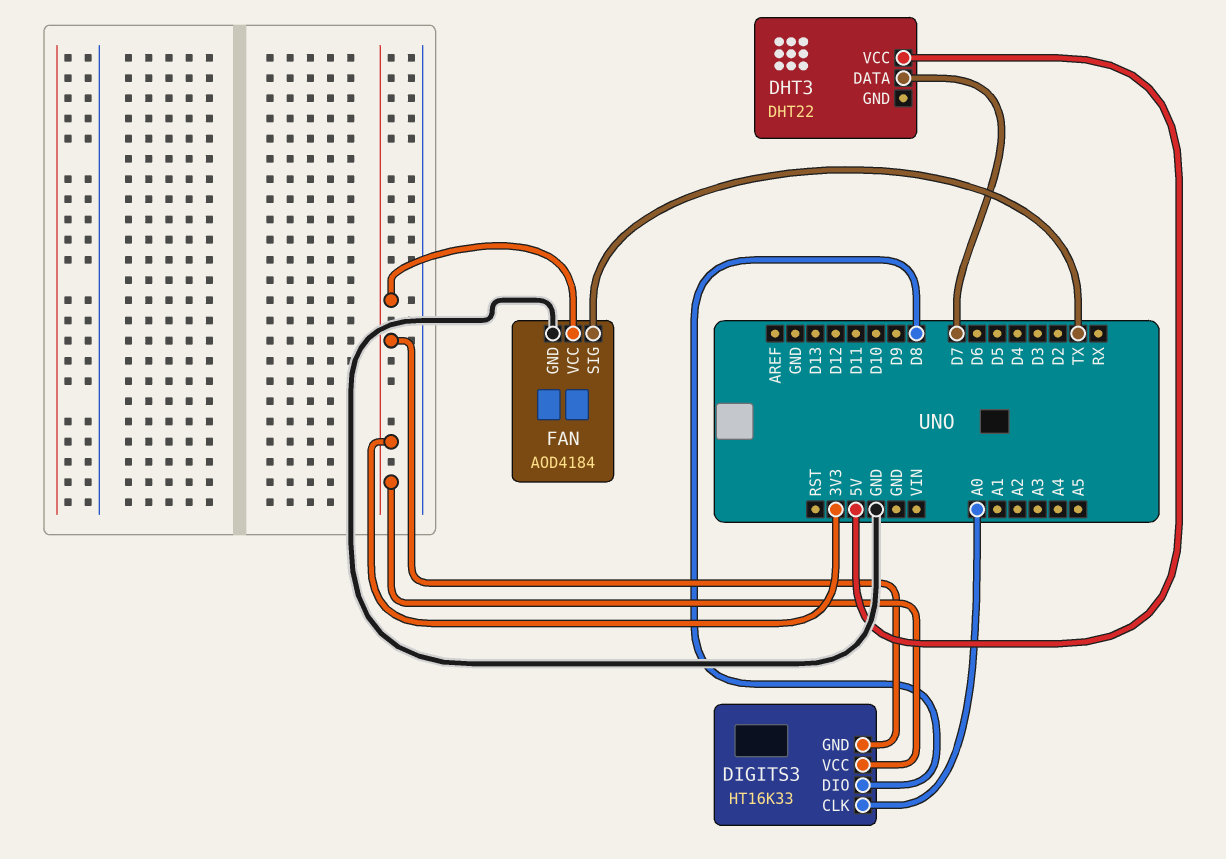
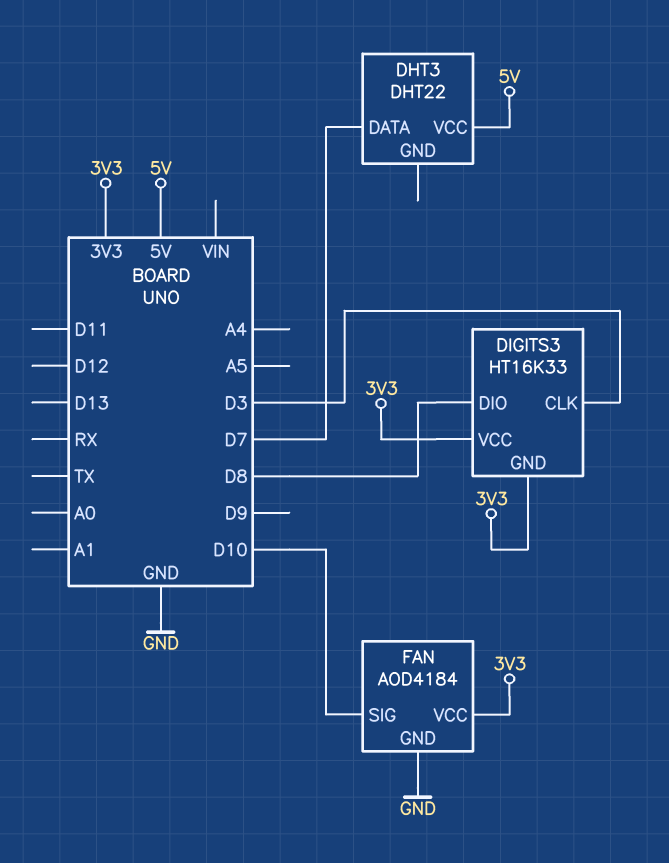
DIGITS3 pin CLK: A0 -> D3
FAN pin SIG: TX -> D10

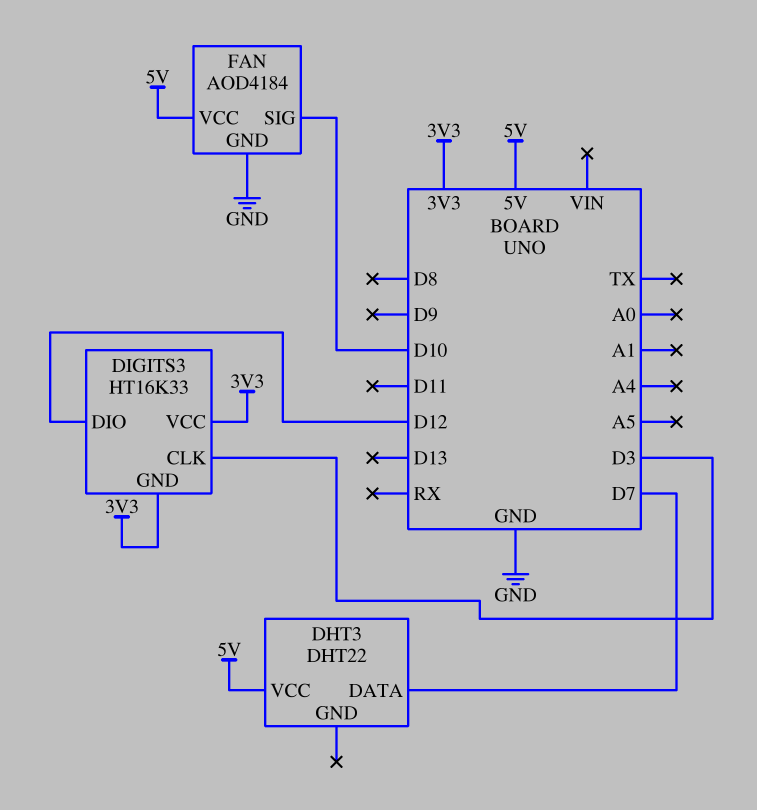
DIGITS3 pin DIO: D8 -> D12
FAN pin VCC: 3V3 -> 5V

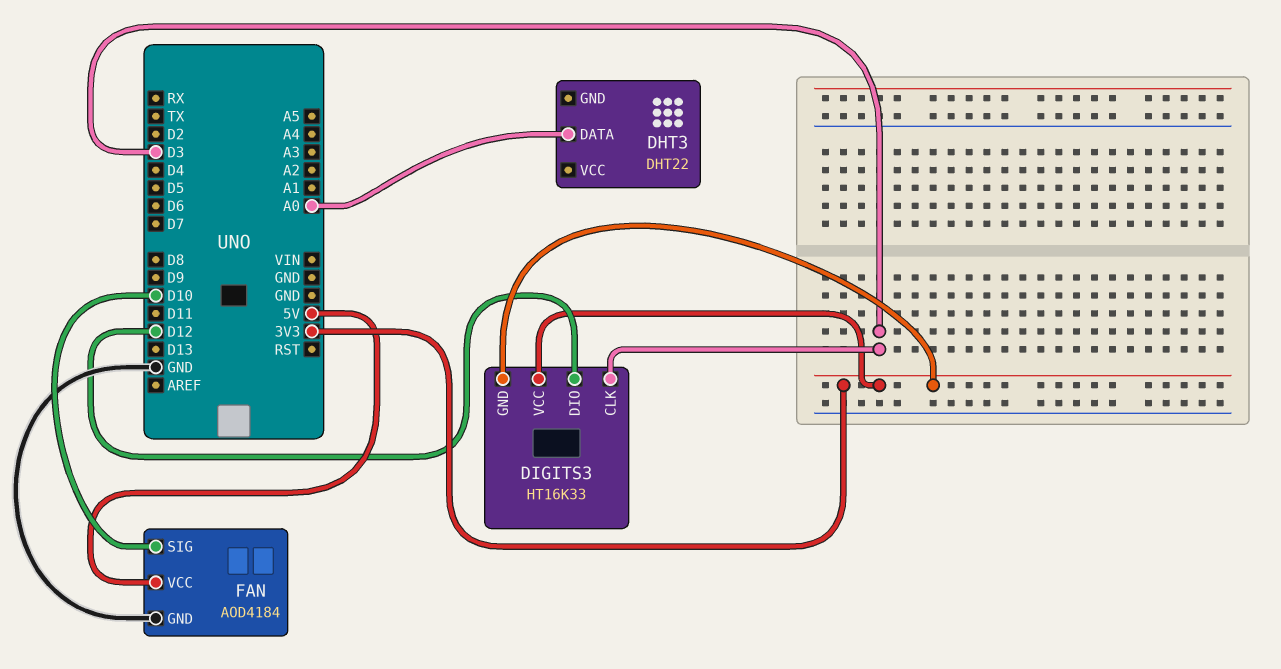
DHT3 pin DATA: D7 -> A0
DHT3 pin VCC: 5V -> none

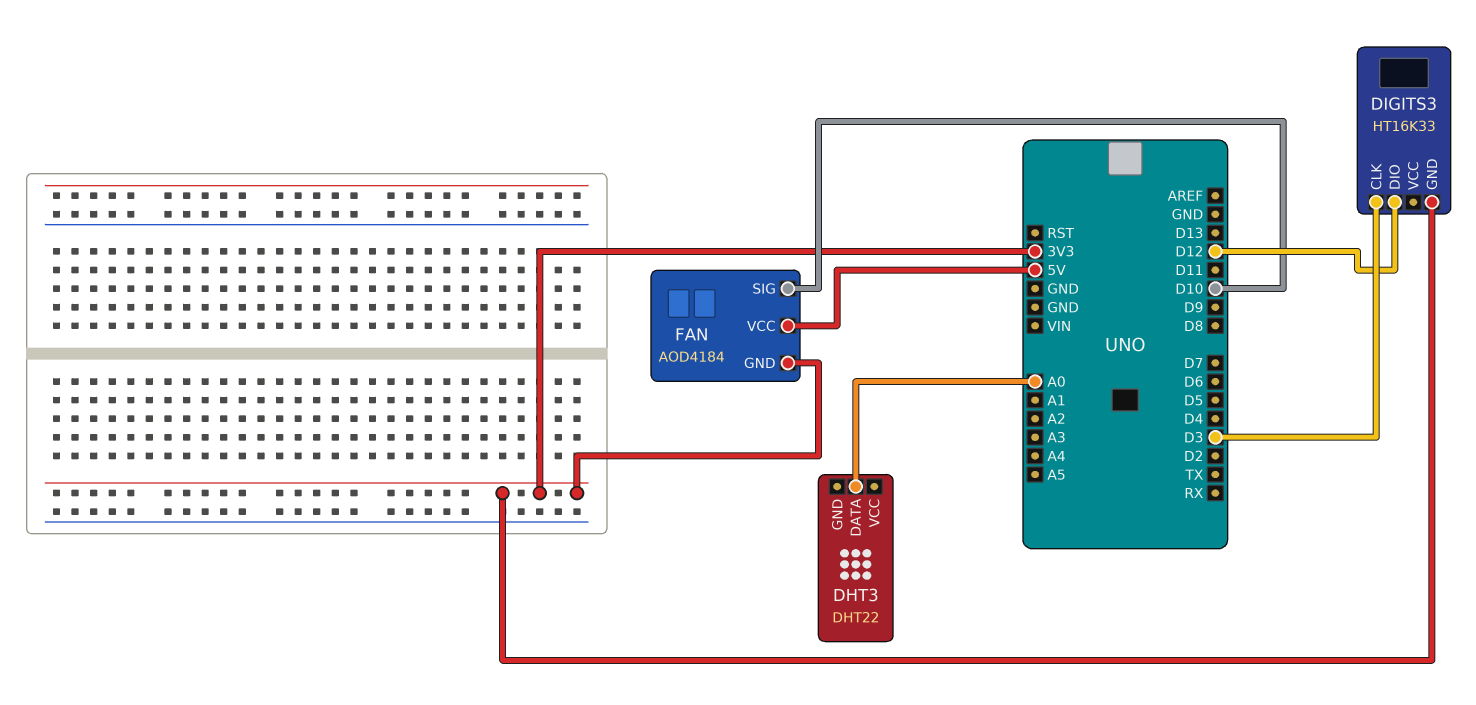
DIGITS3 pin VCC: 3V3 -> none
FAN pin GND: GND -> 3V3

